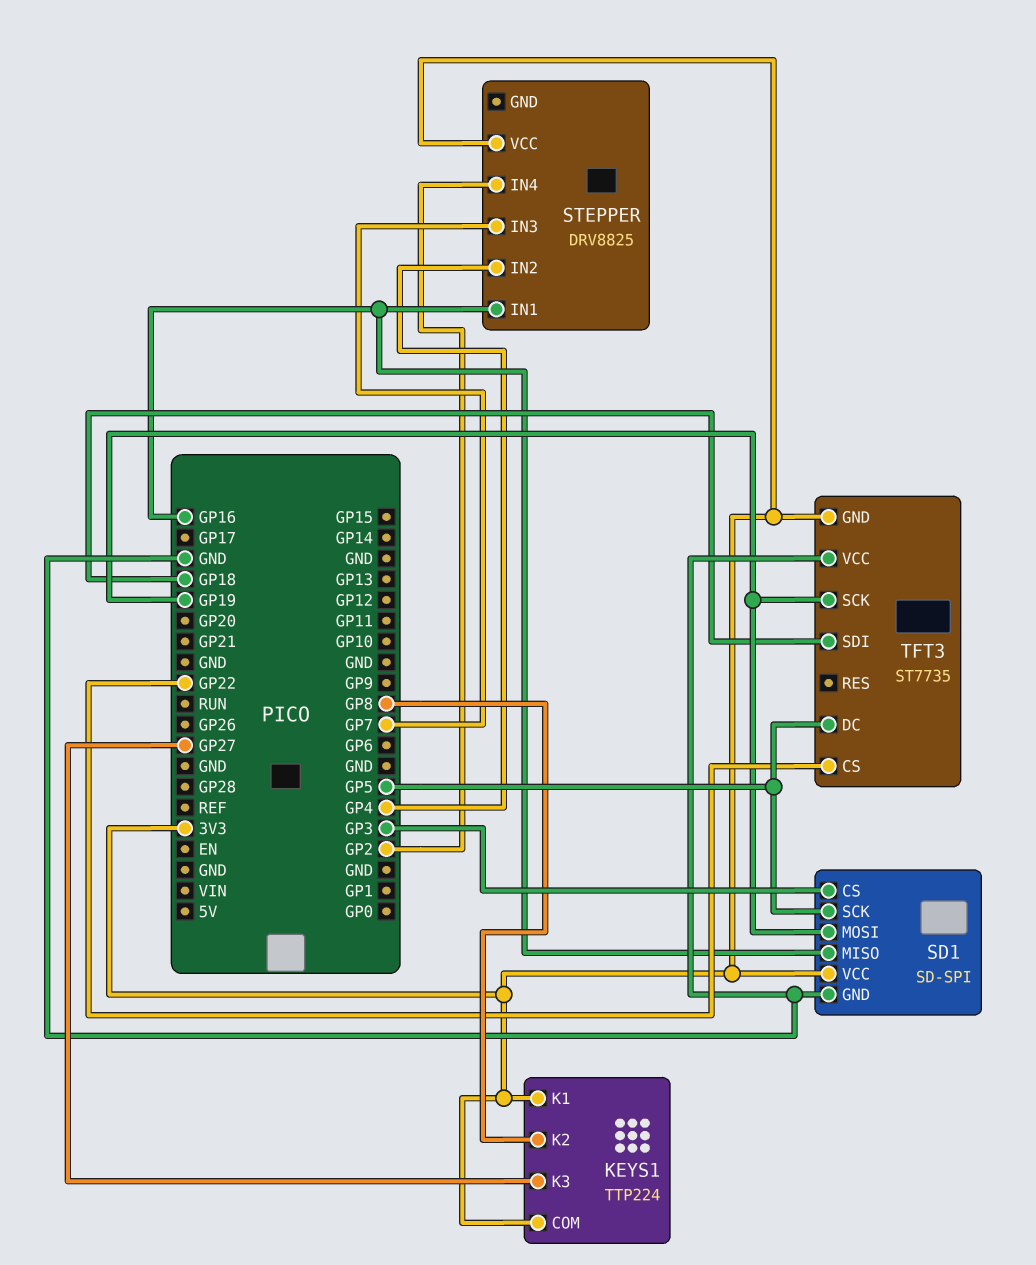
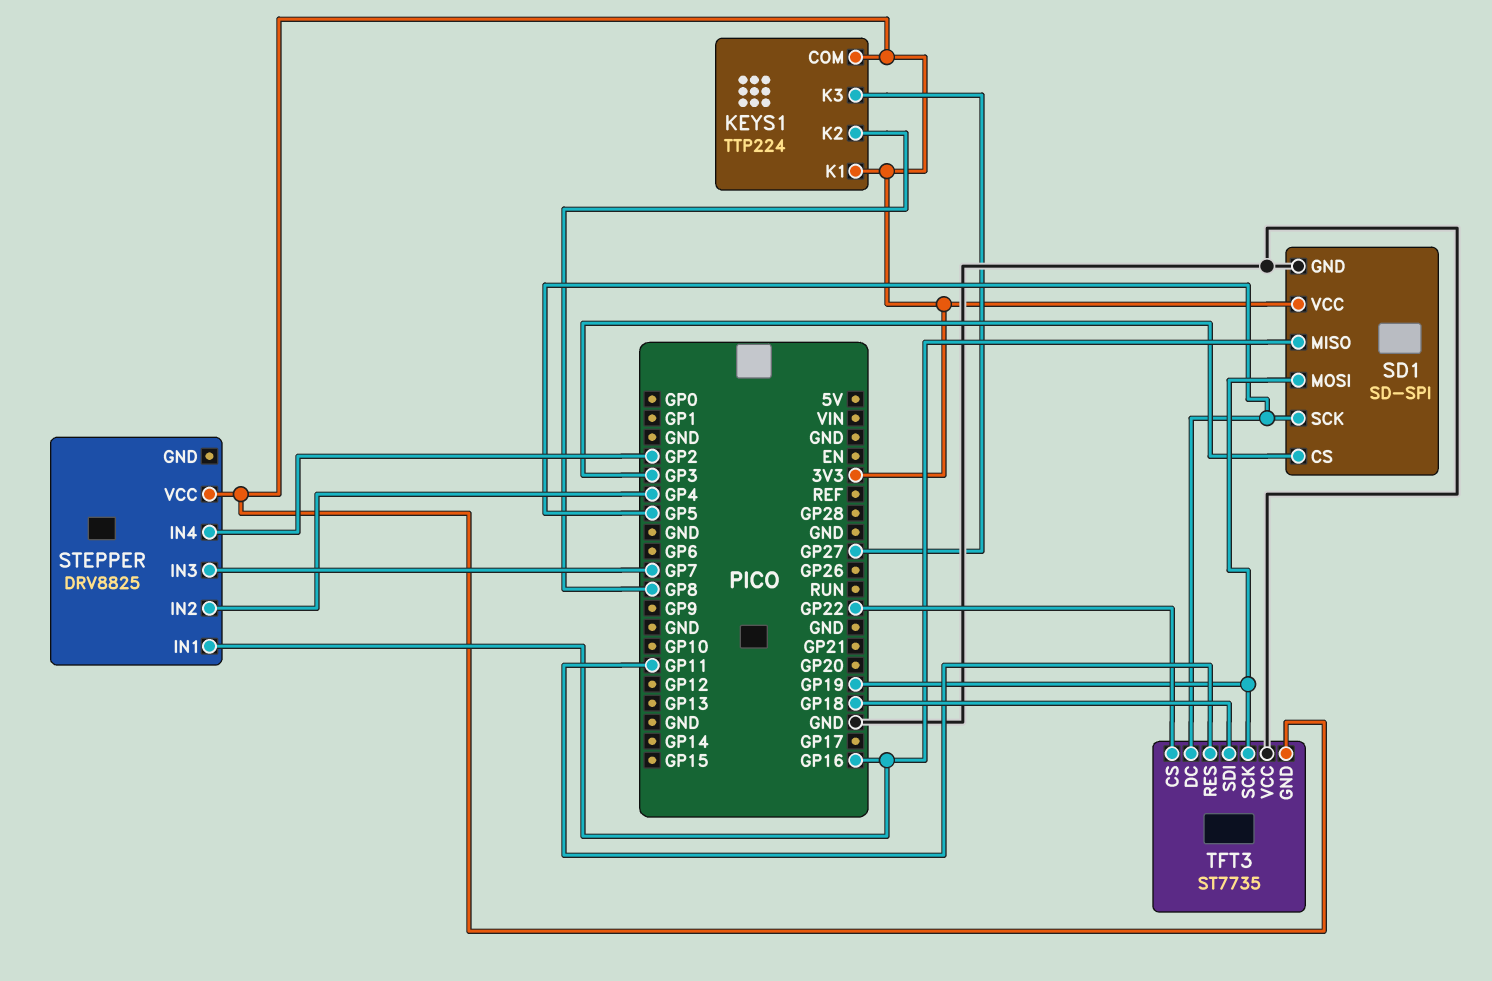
TFT3 pin RES: none -> GP11

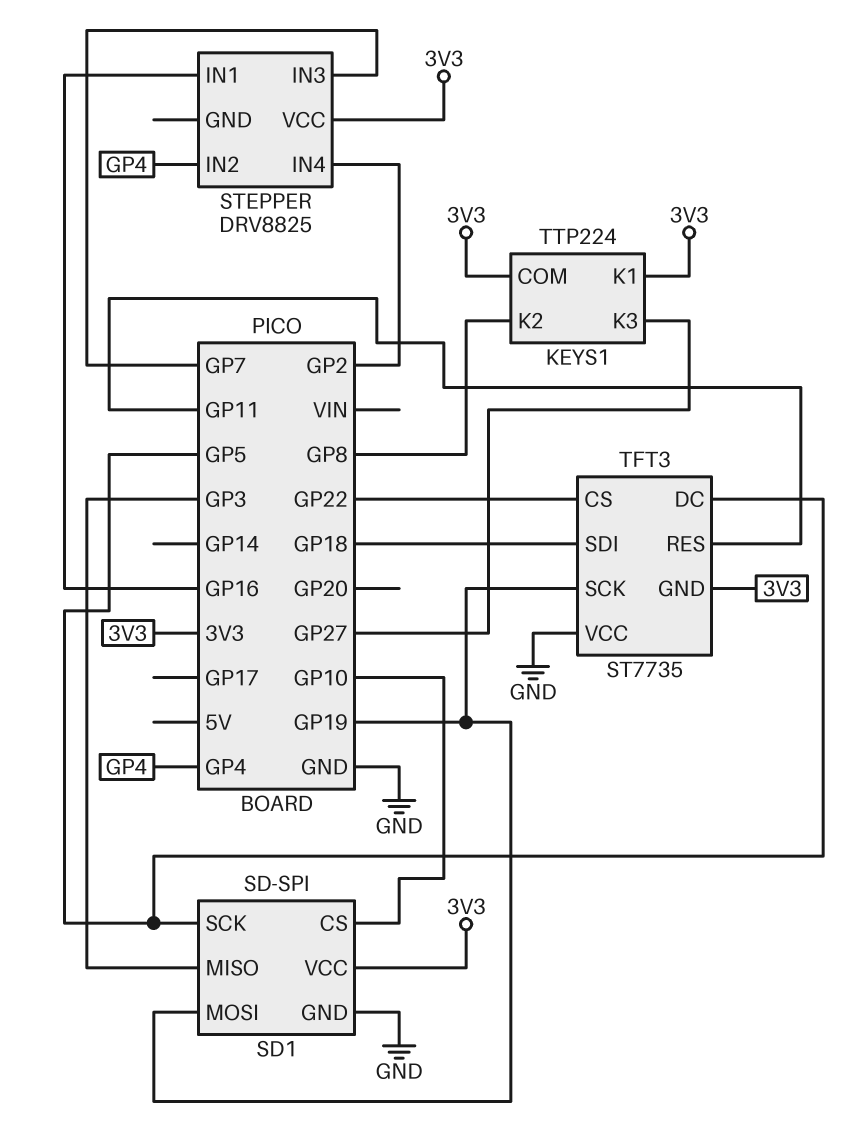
SD1 pin CS: GP3 -> GP10
SD1 pin MISO: GP16 -> GP3

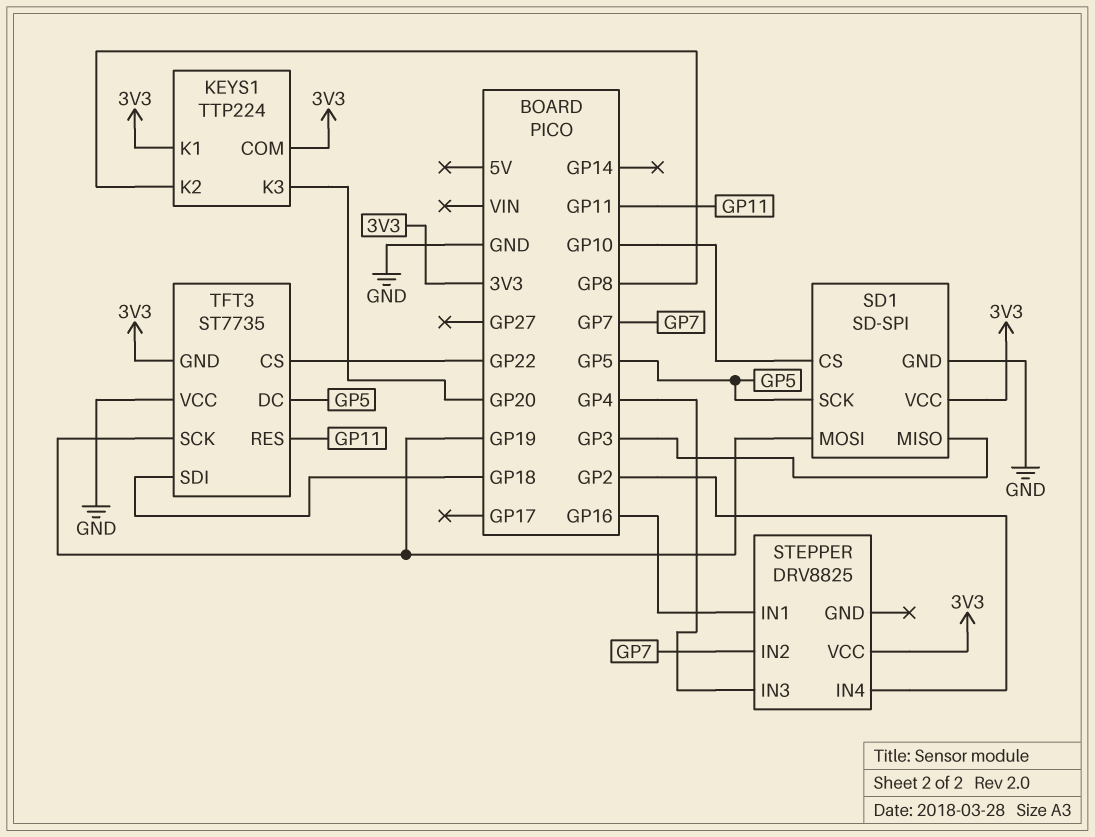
KEYS1 pin K3: GP27 -> GP20
STEPPER pin IN2: GP4 -> GP7
STEPPER pin IN3: GP7 -> GP4

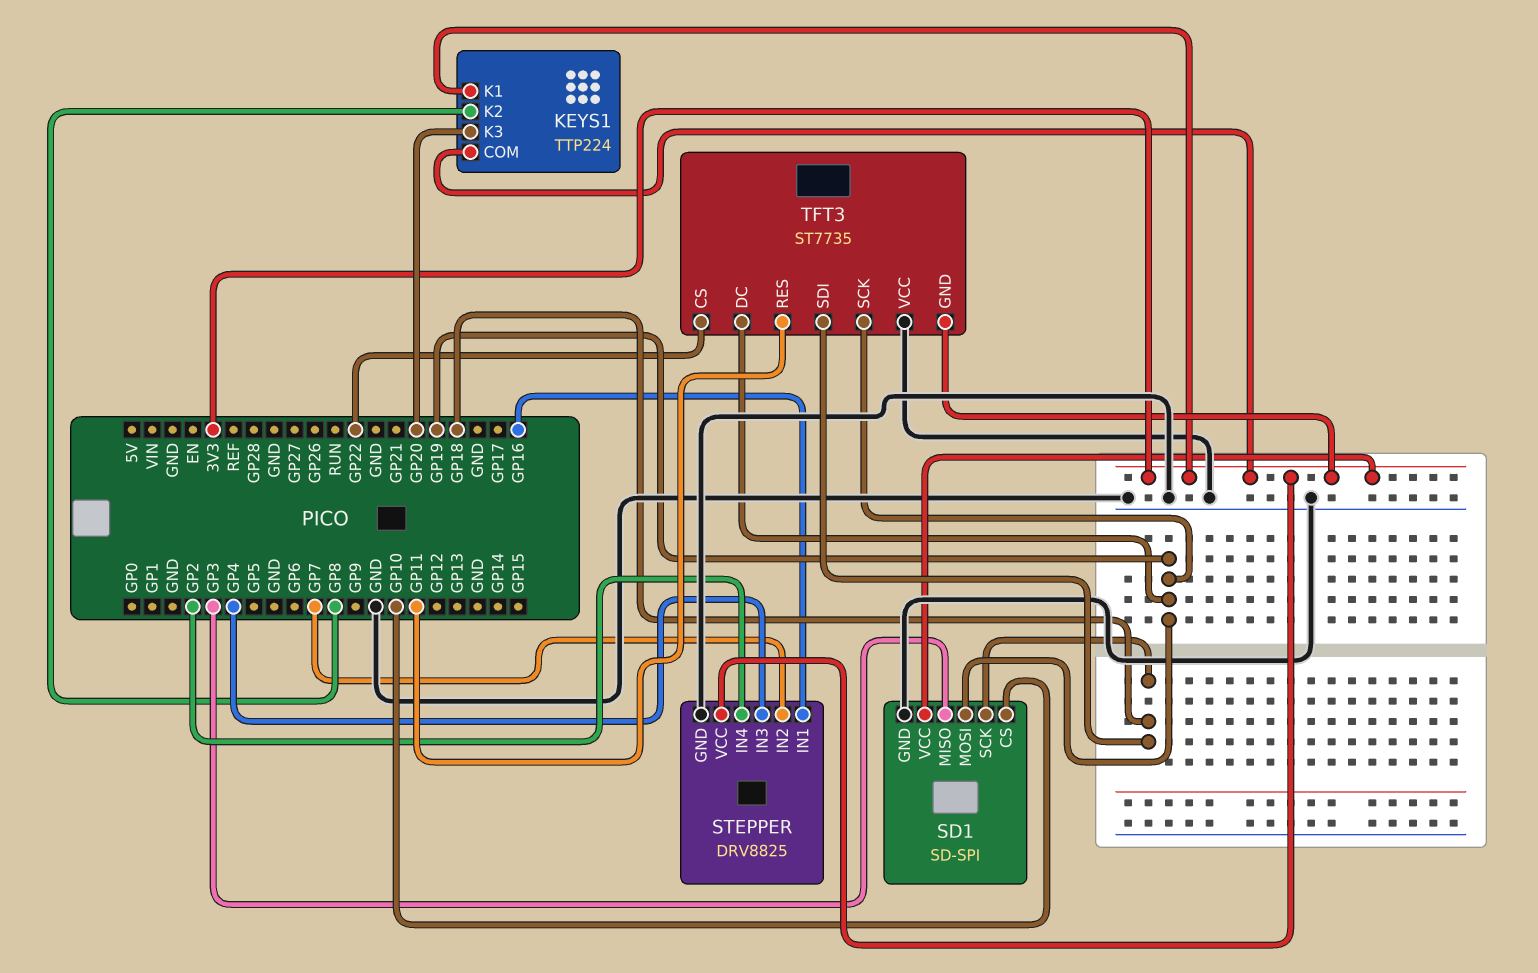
SD1 pin SCK: GP5 -> GP18
STEPPER pin GND: none -> GND
TFT3 pin DC: GP5 -> GP19

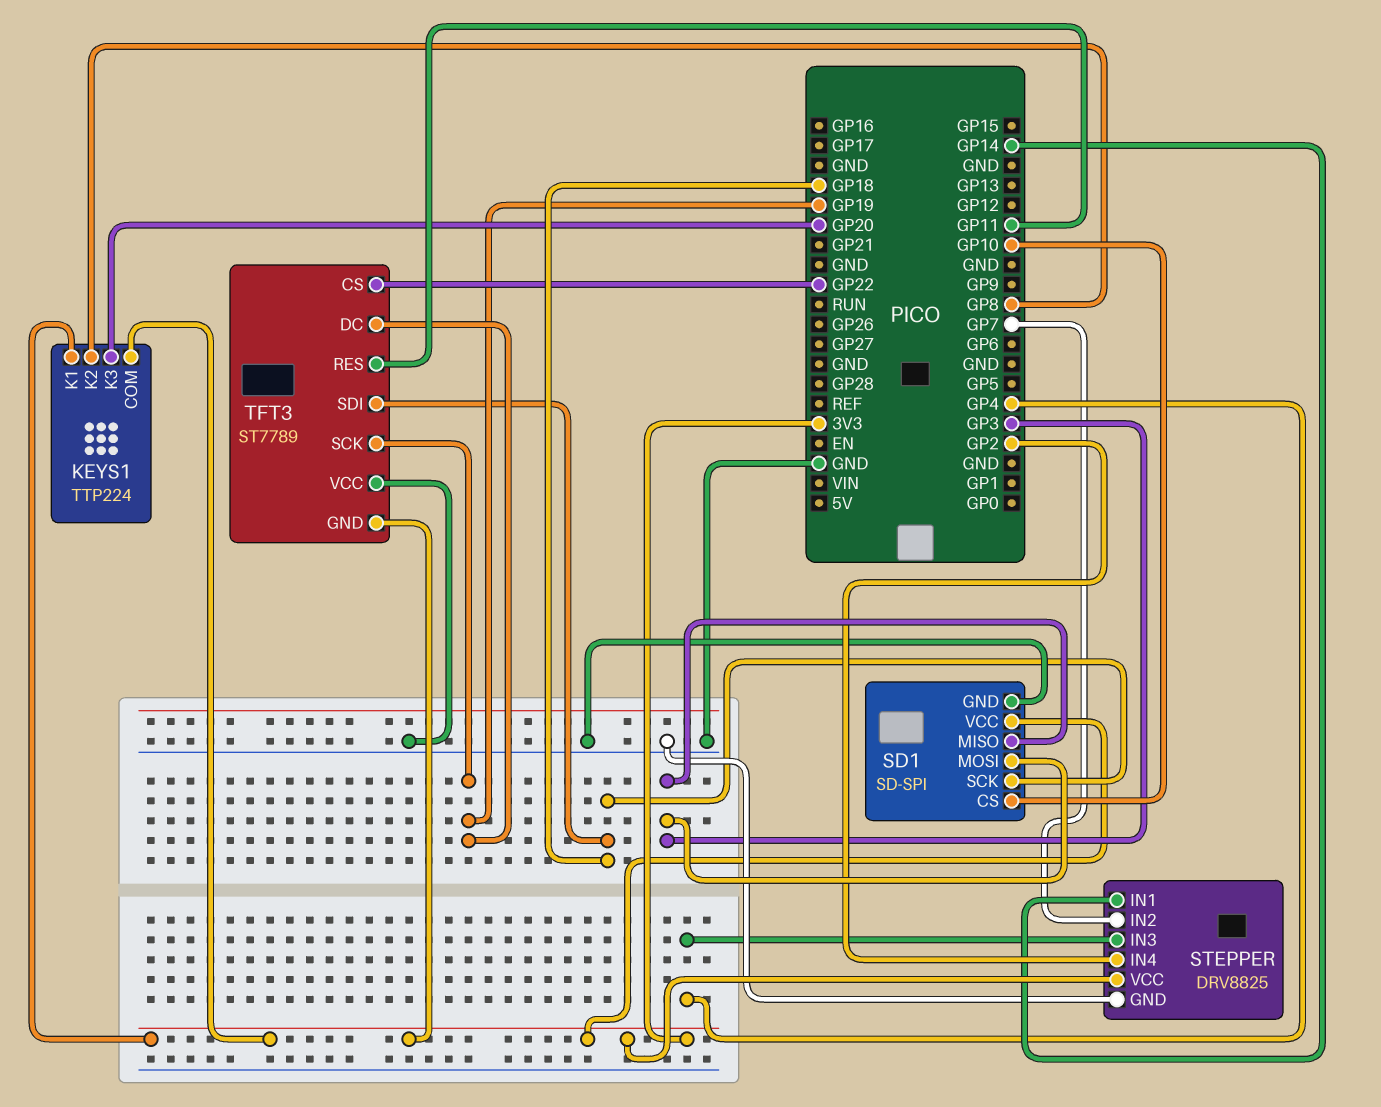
SD1 pin MOSI: GP19 -> GP3
STEPPER pin IN1: GP16 -> GP14
TFT3: ST7735 -> ST7789

